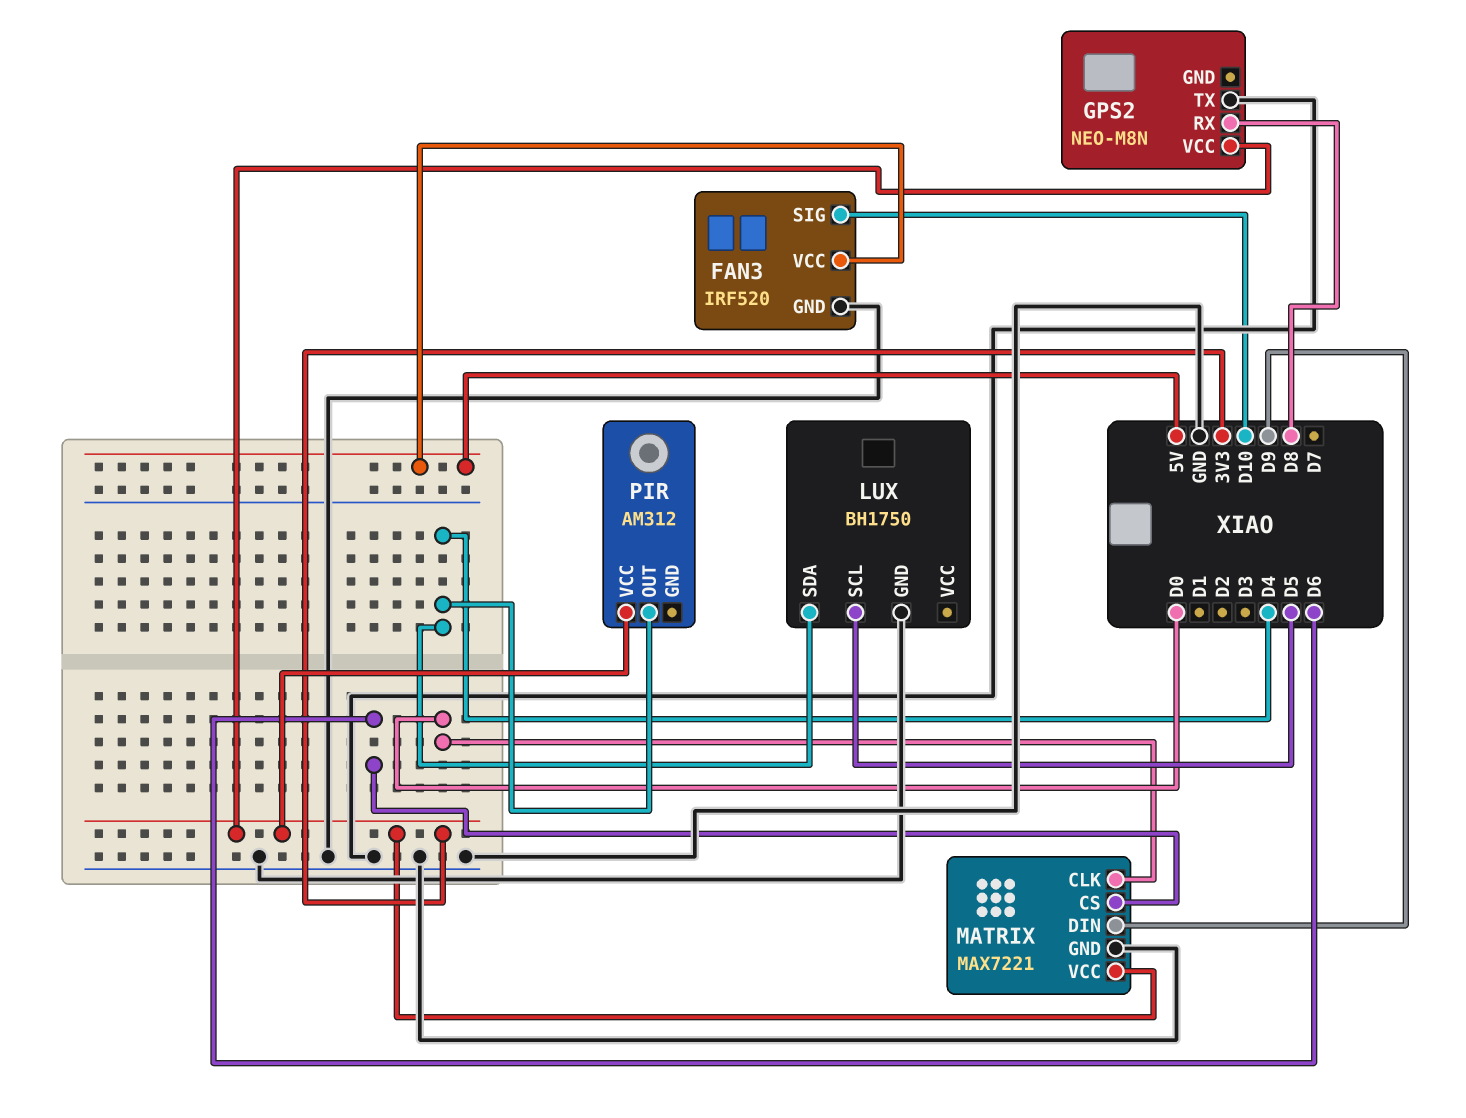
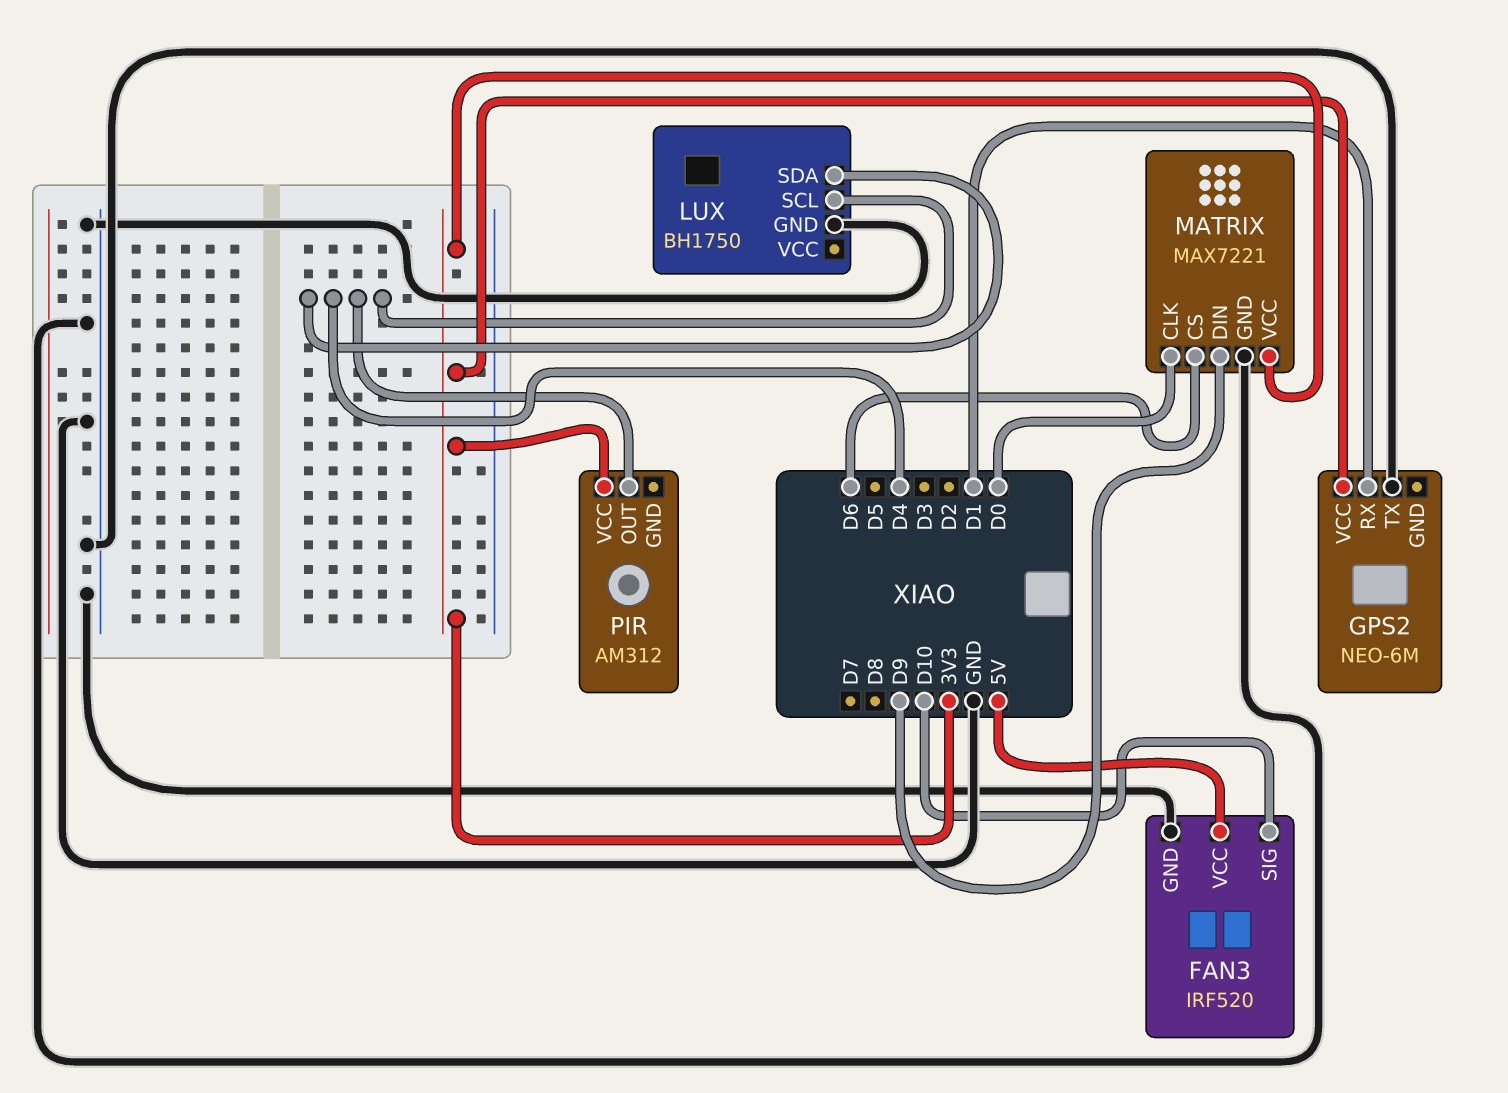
GPS2: NEO-M8N -> NEO-6M
GPS2 pin RX: D8 -> D1
LUX pin SCL: D5 -> D4

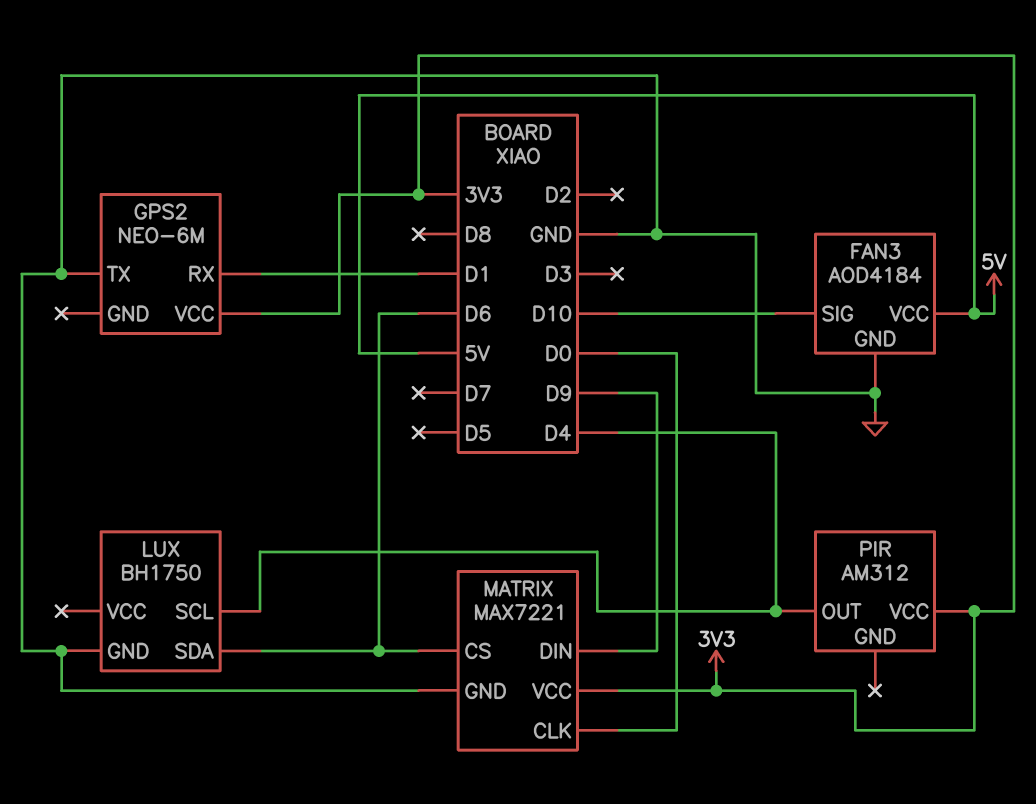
FAN3: IRF520 -> AOD4184
LUX pin SDA: D4 -> D6

